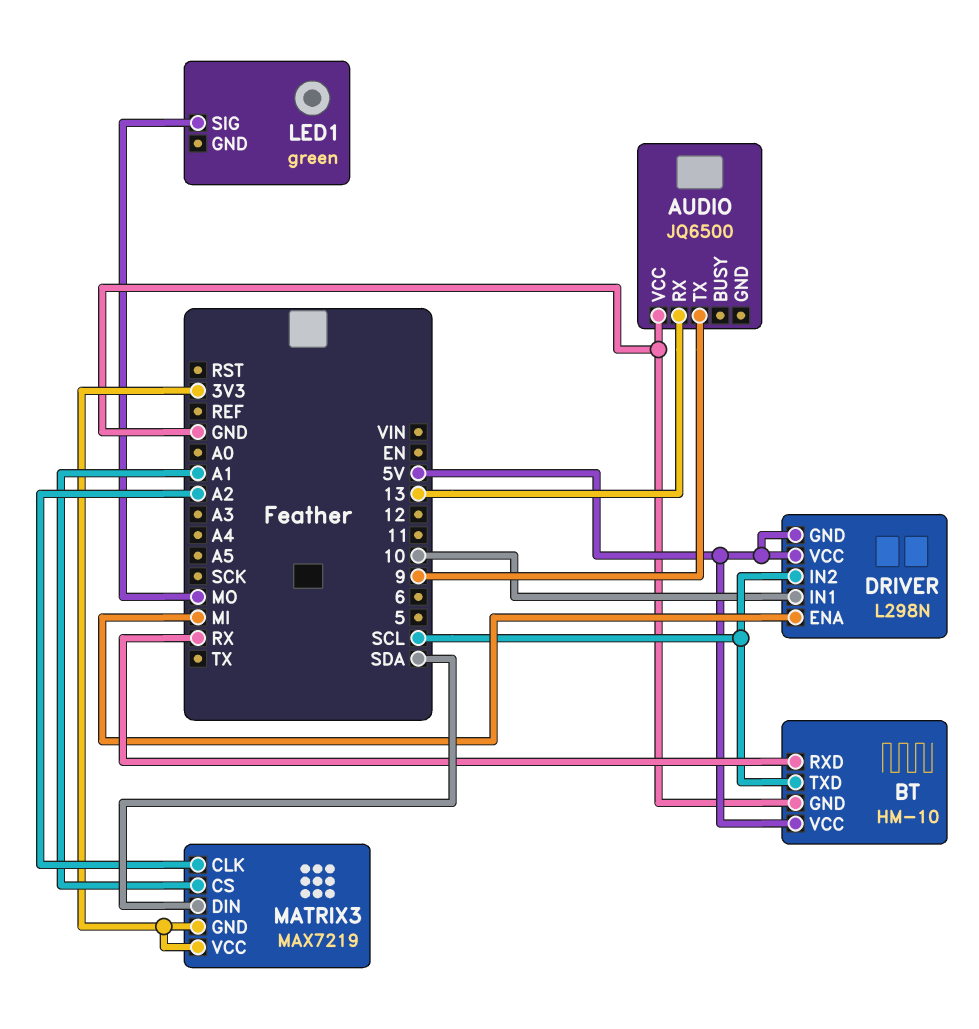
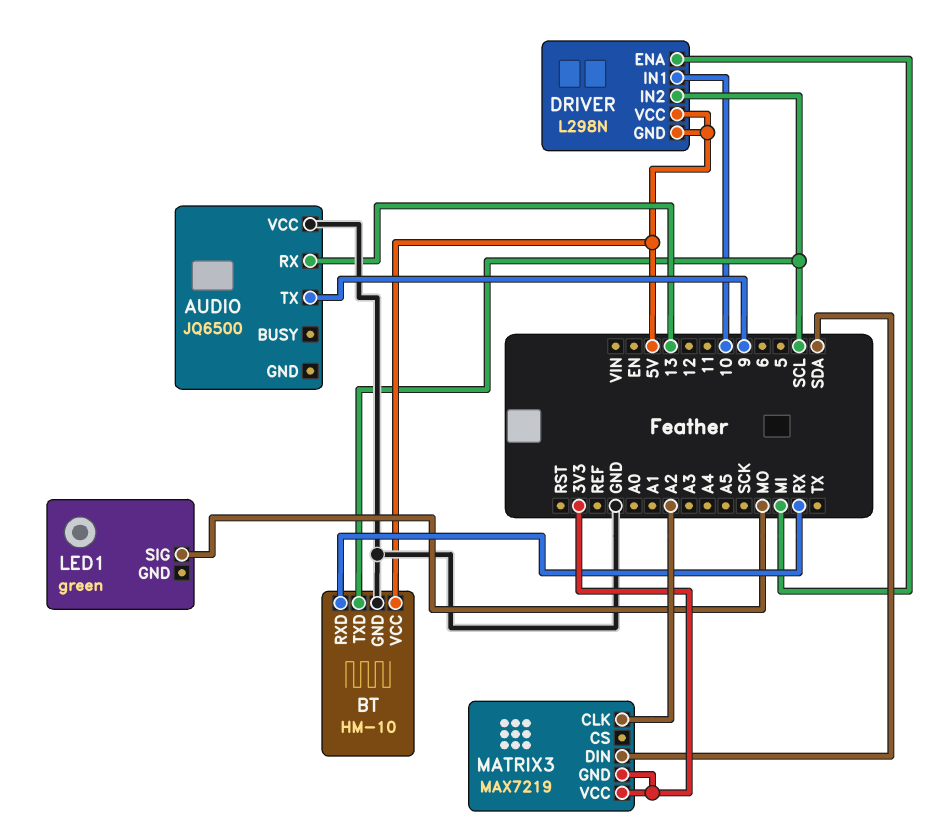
MATRIX3 pin CS: A1 -> none

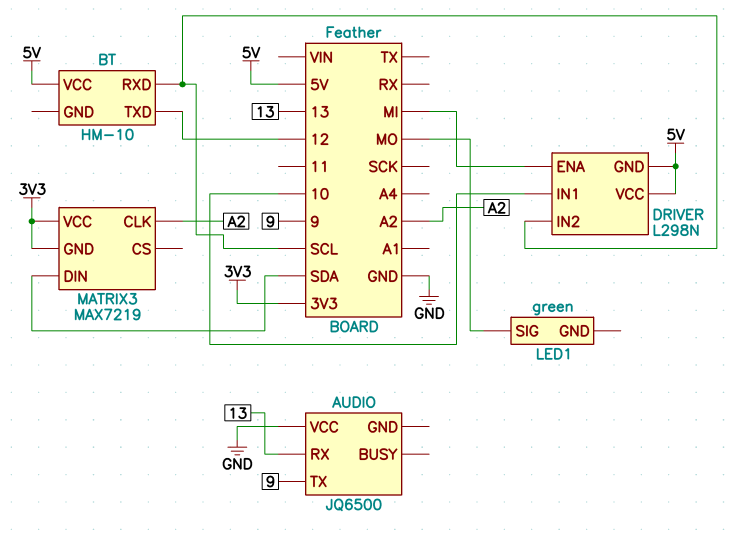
BT pin GND: GND -> none
BT pin RXD: RX -> SCL
BT pin TXD: SCL -> 12

